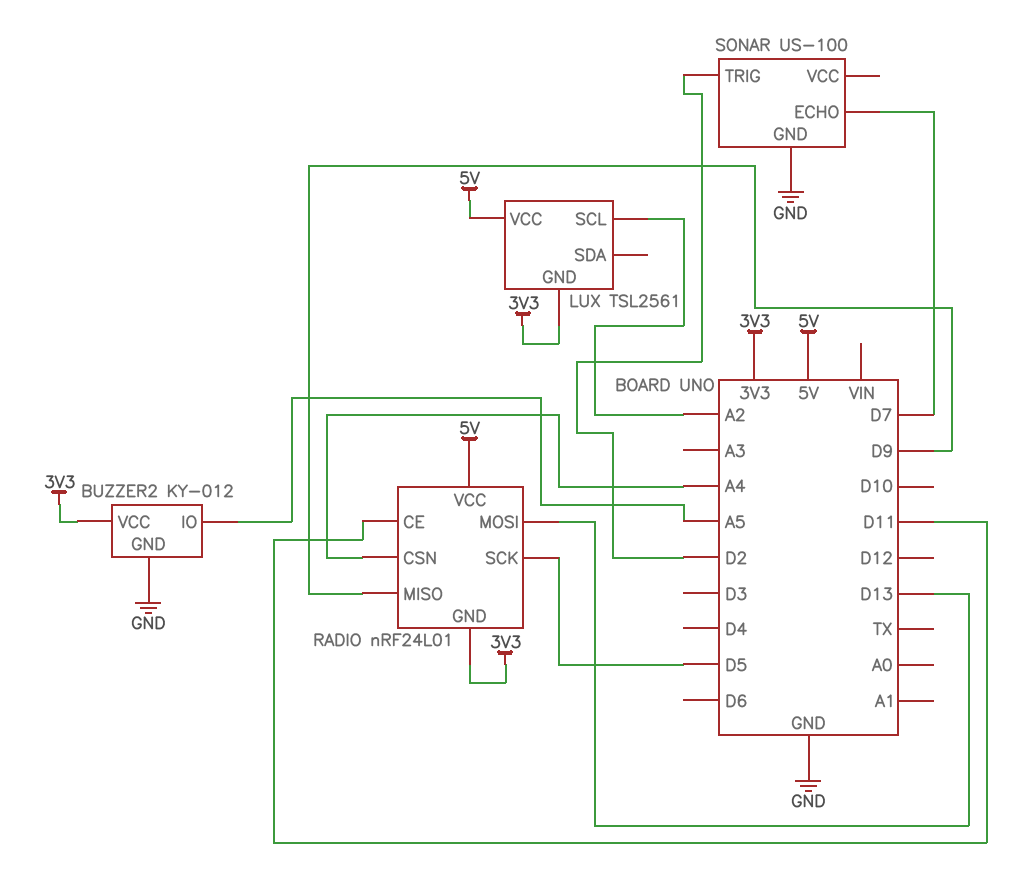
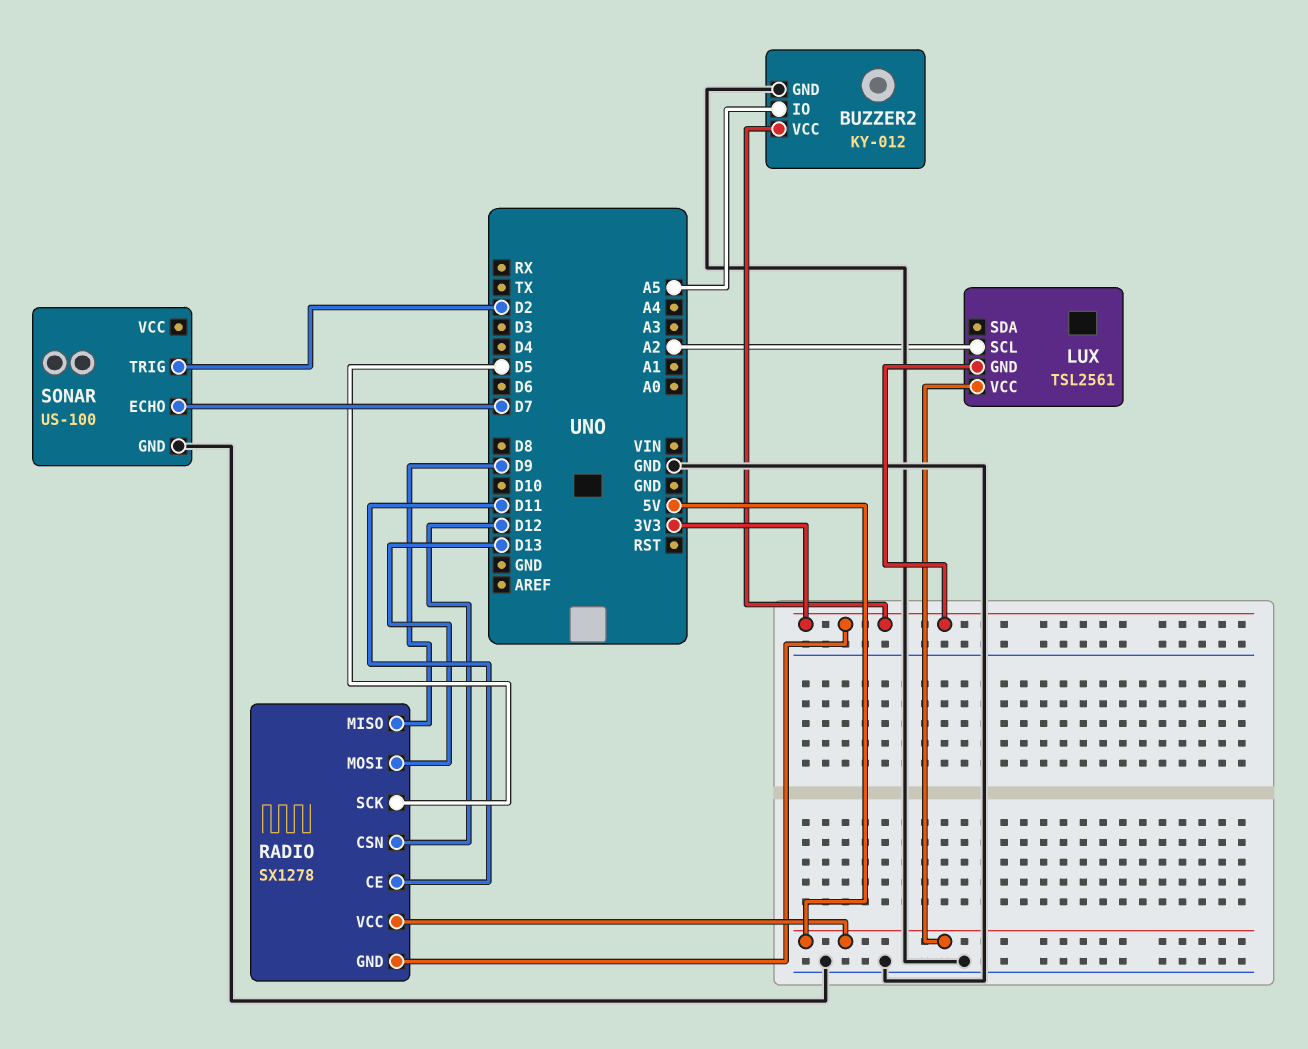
RADIO: nRF24L01 -> SX1278
RADIO pin CSN: A4 -> D12

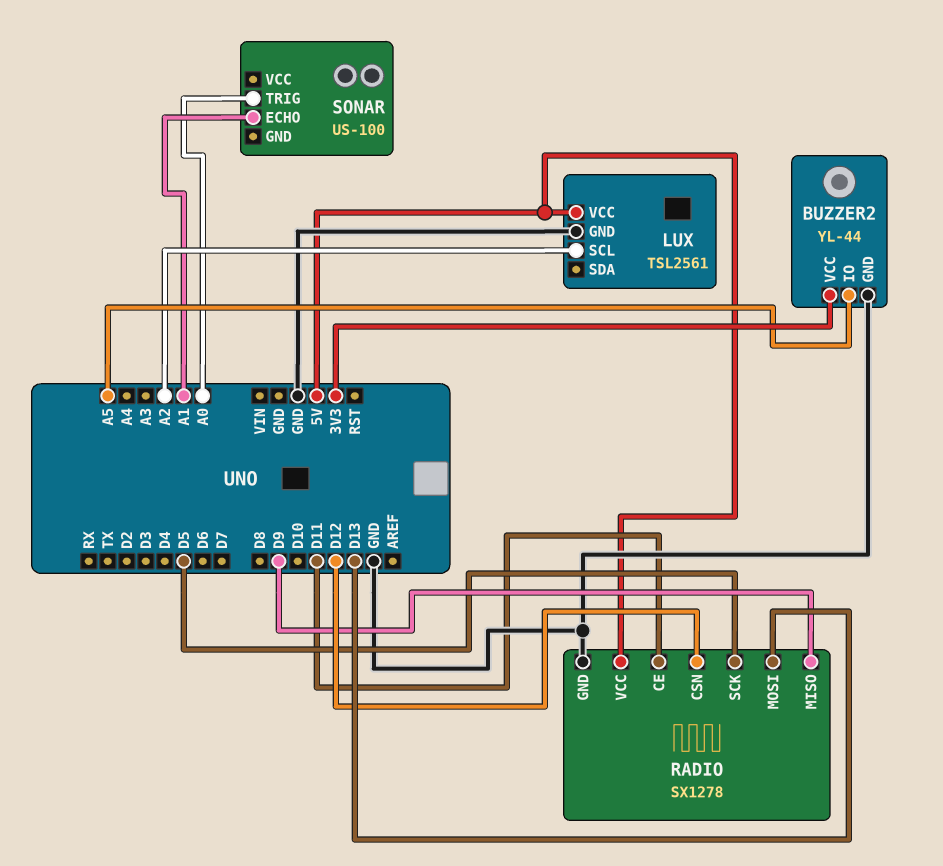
BUZZER2: KY-012 -> YL-44
LUX pin GND: 3V3 -> GND
RADIO pin GND: 3V3 -> GND
SONAR pin ECHO: D7 -> A1
SONAR pin GND: GND -> none
SONAR pin TRIG: D2 -> A0

